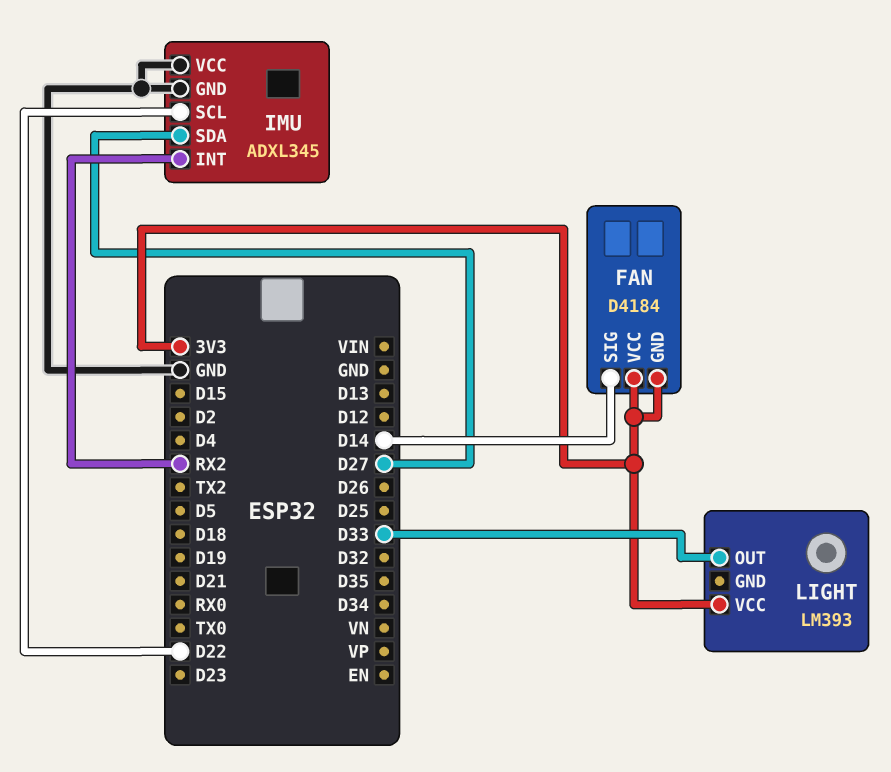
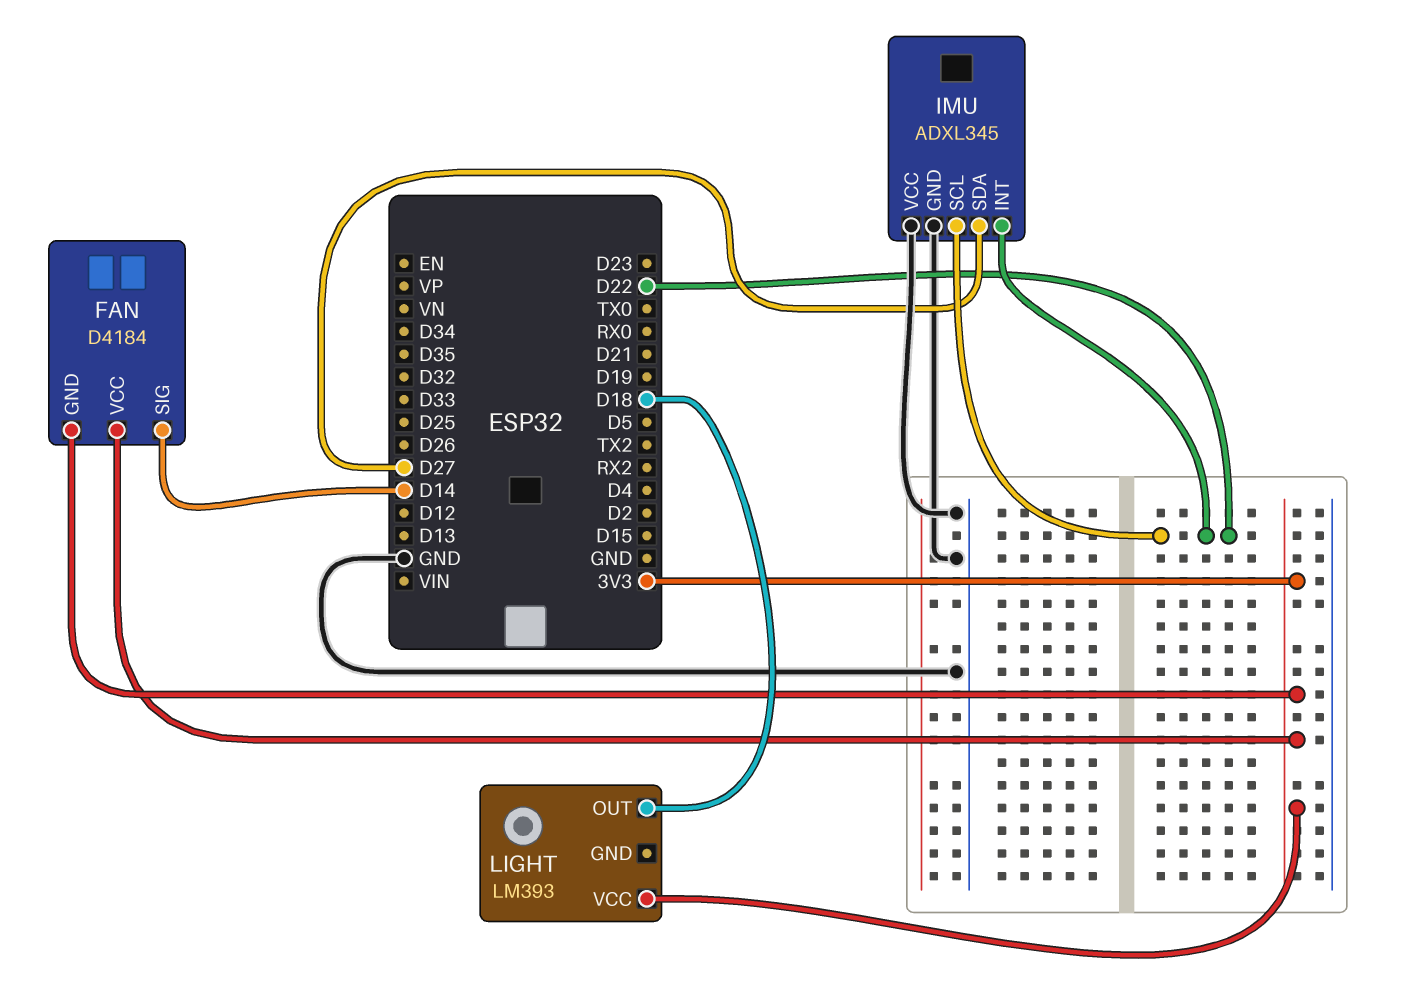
IMU pin INT: RX2 -> D22
LIGHT pin OUT: D33 -> D18

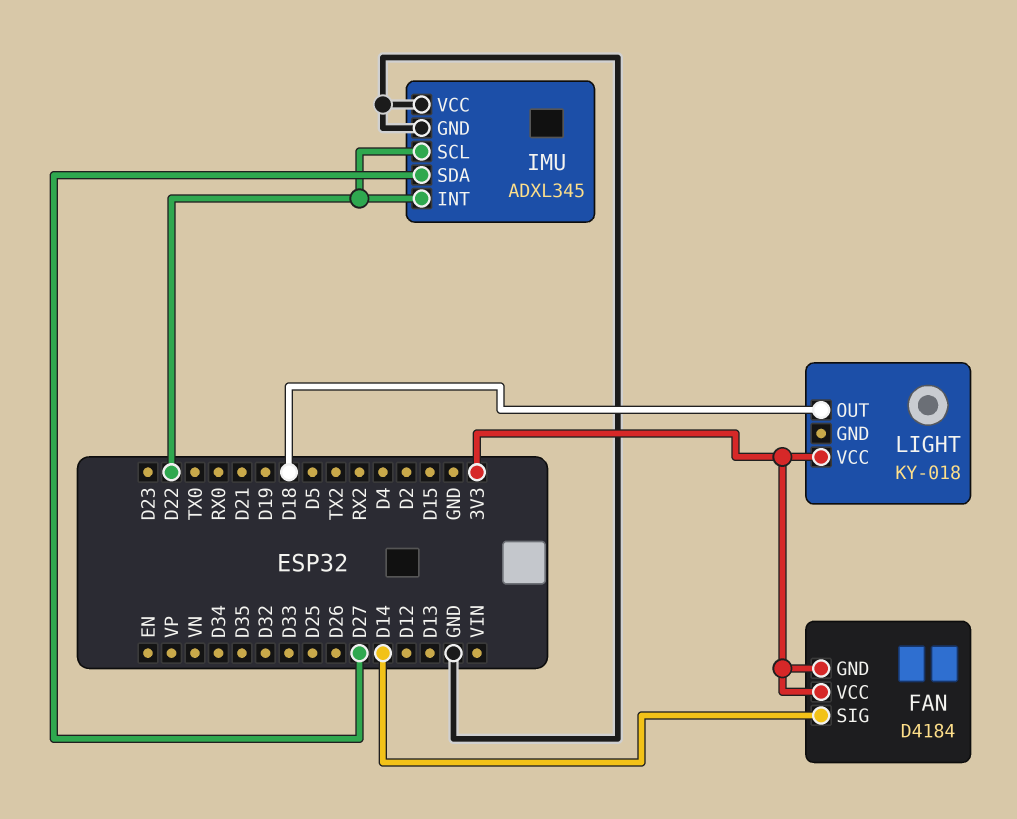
LIGHT: LM393 -> KY-018

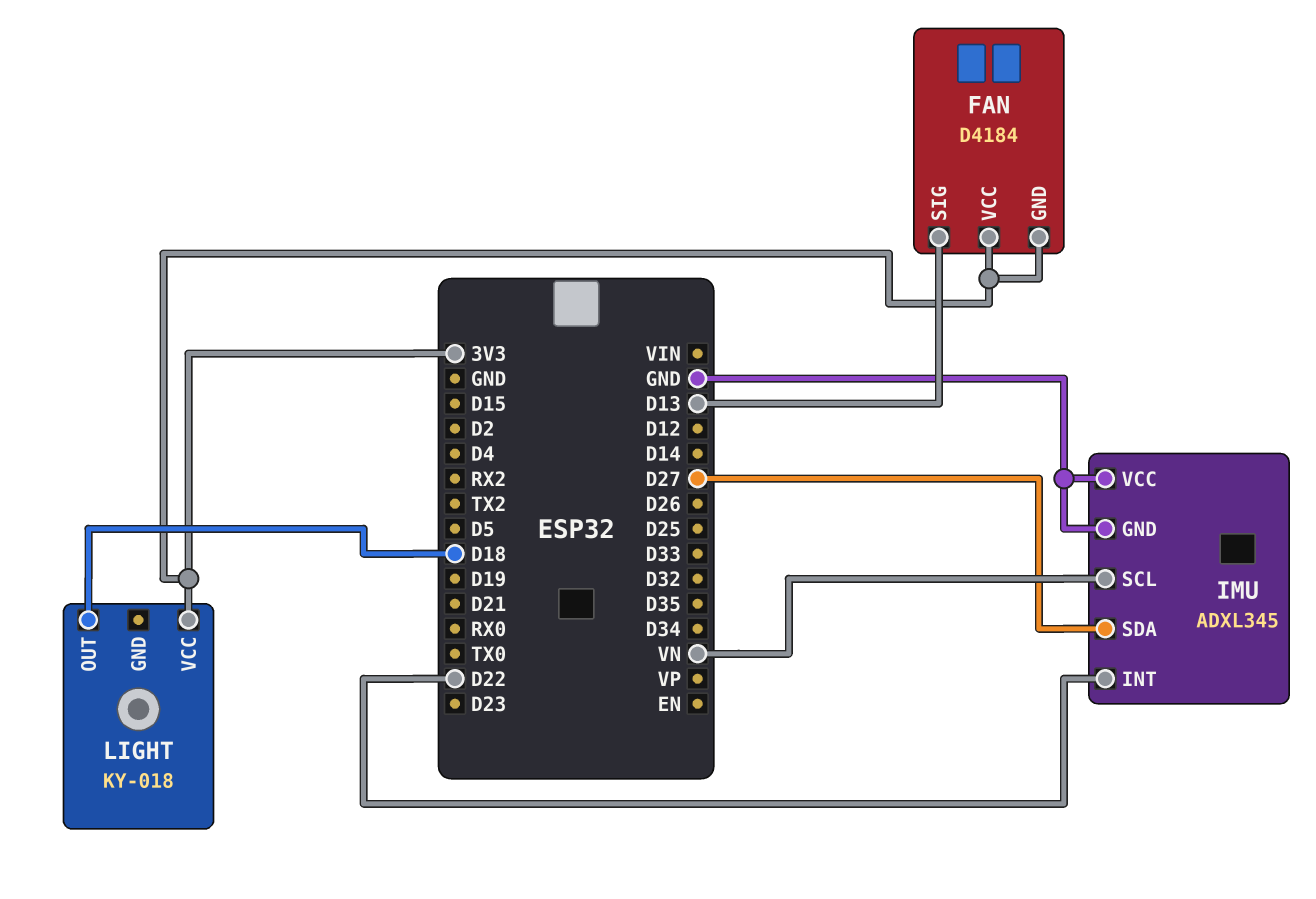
FAN pin SIG: D14 -> D13
IMU pin SCL: D22 -> VN

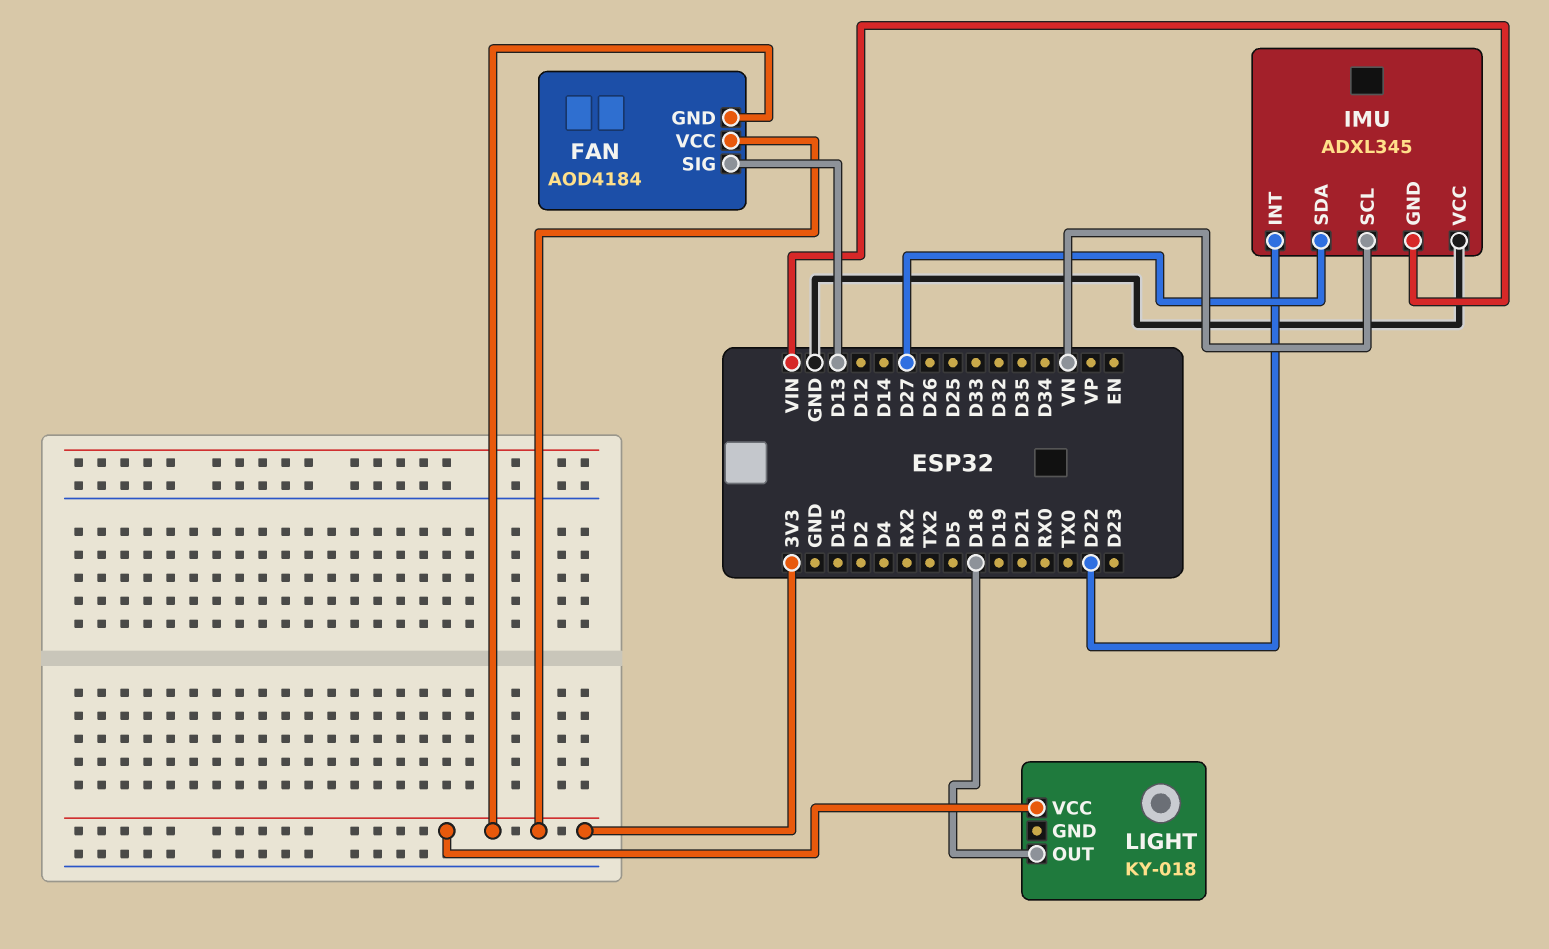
FAN: D4184 -> AOD4184
IMU pin GND: GND -> VIN

